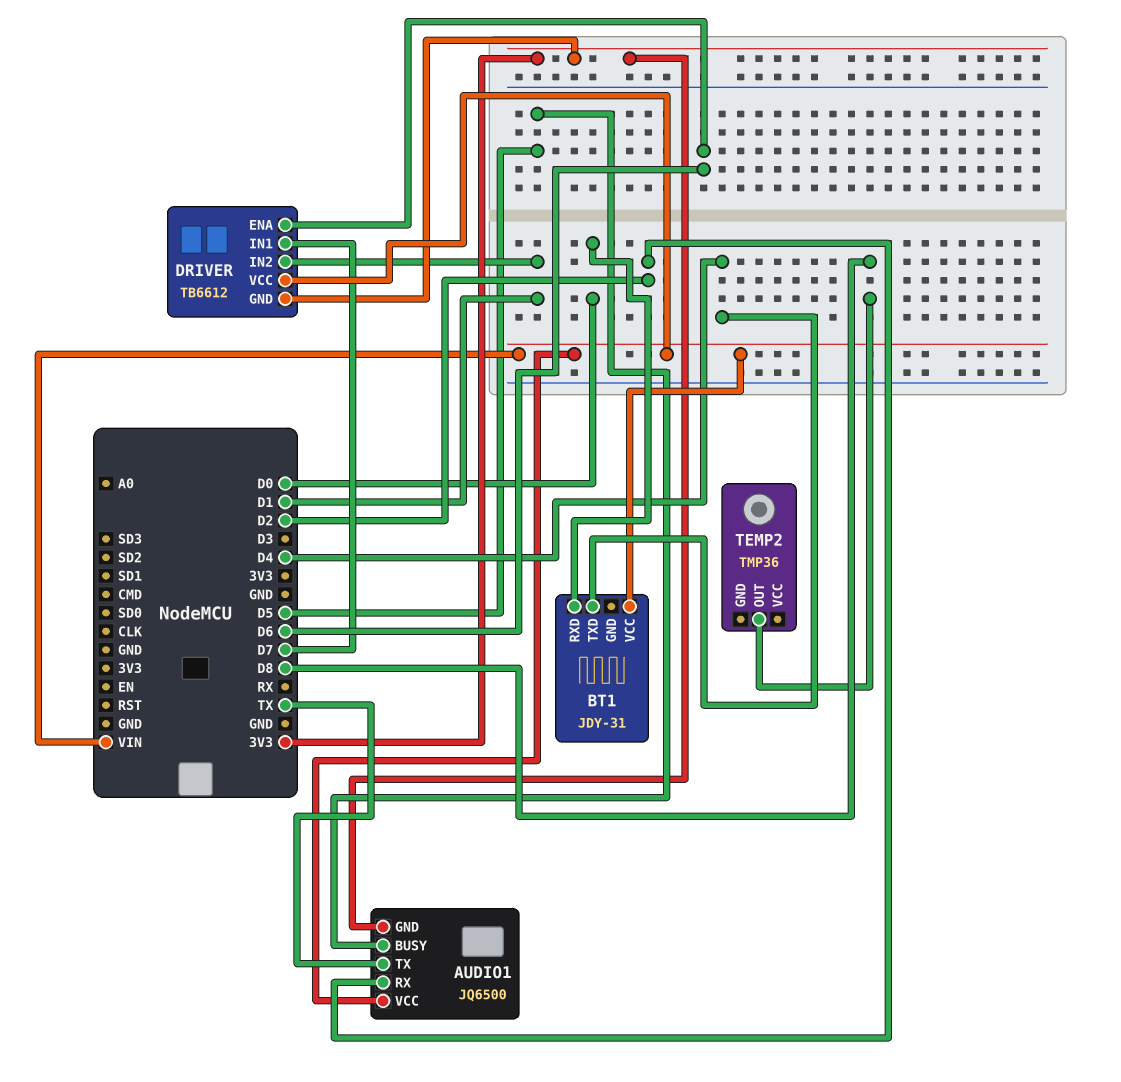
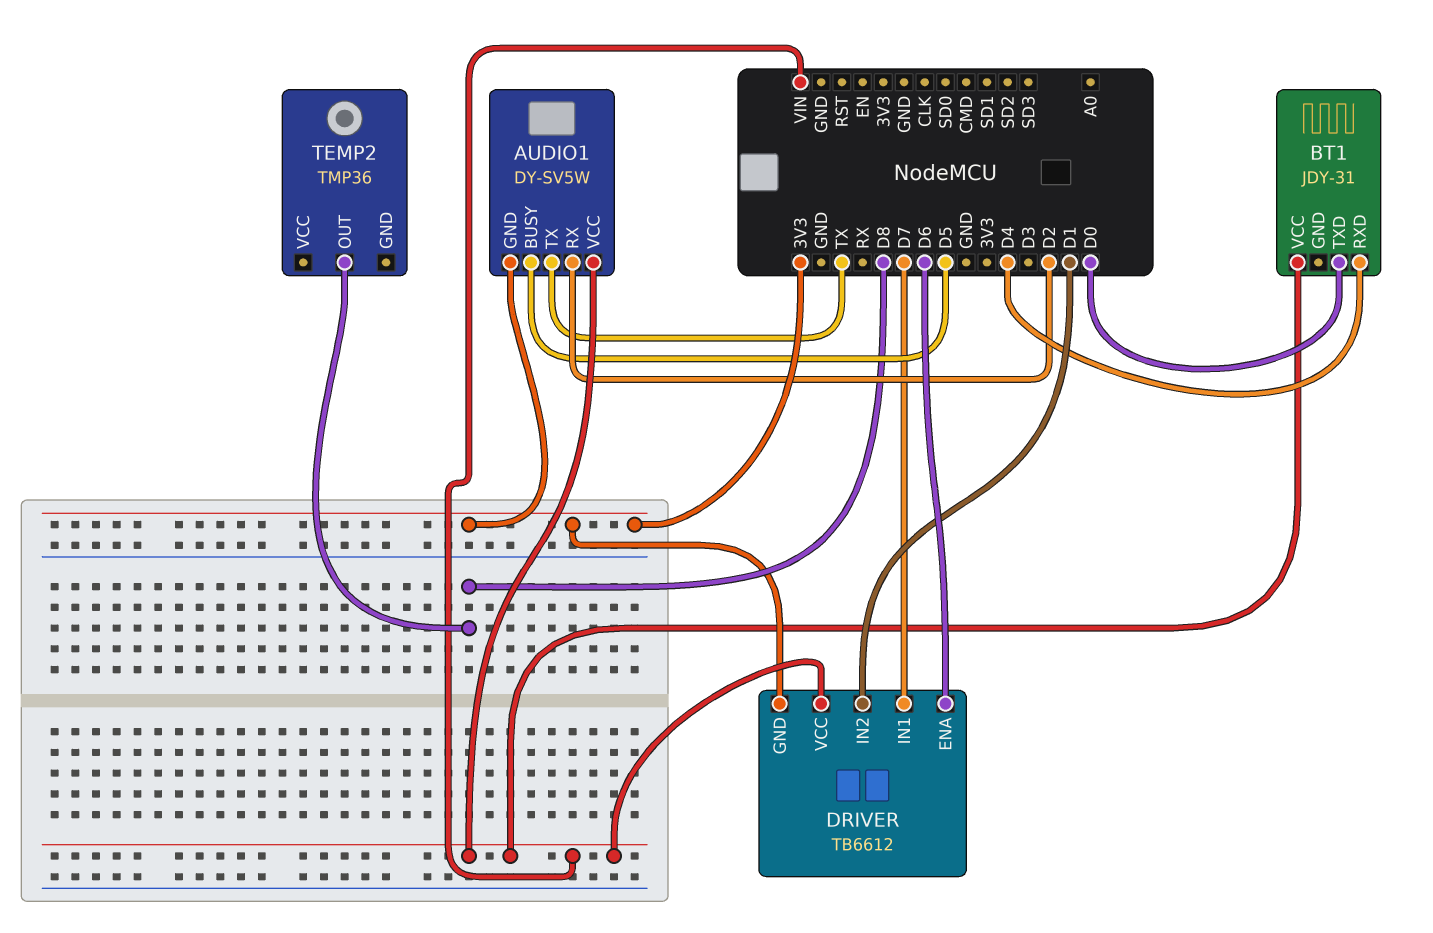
AUDIO1: JQ6500 -> DY-SV5W
BT1 pin RXD: D0 -> D4
BT1 pin TXD: D4 -> D0

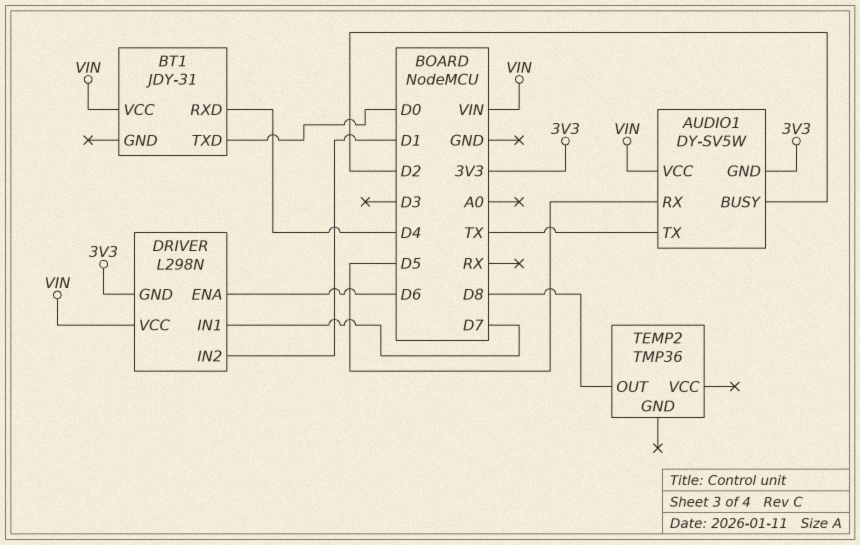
AUDIO1 pin BUSY: D5 -> D2
AUDIO1 pin RX: D2 -> D5
DRIVER: TB6612 -> L298N

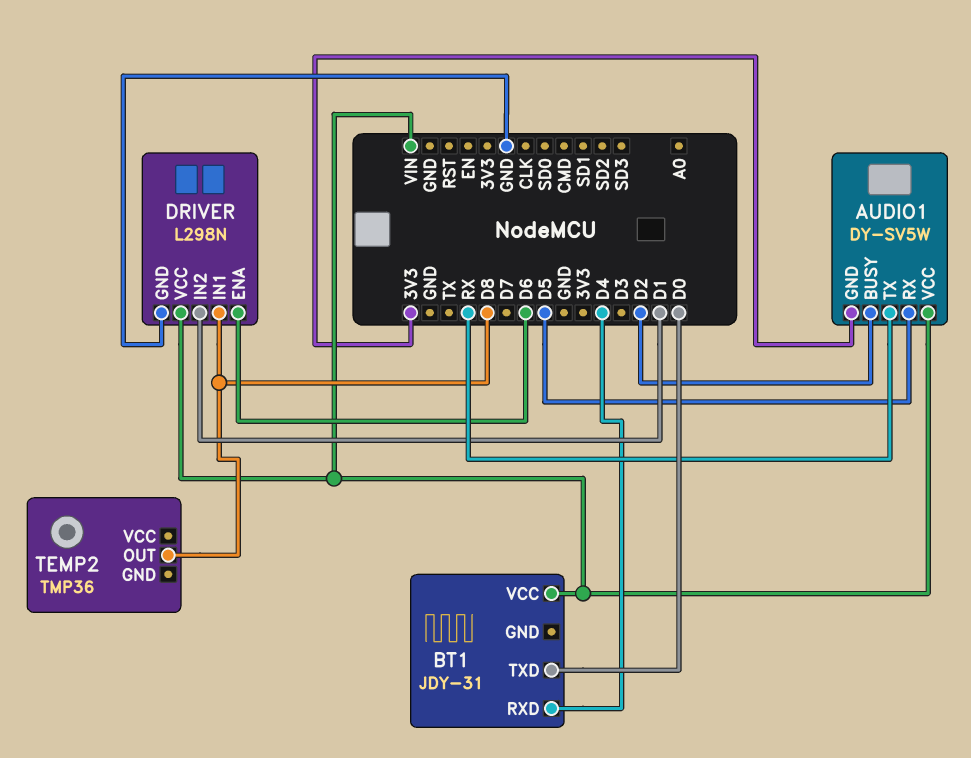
AUDIO1 pin TX: TX -> RX
DRIVER pin GND: 3V3 -> GND
DRIVER pin IN1: D7 -> D8

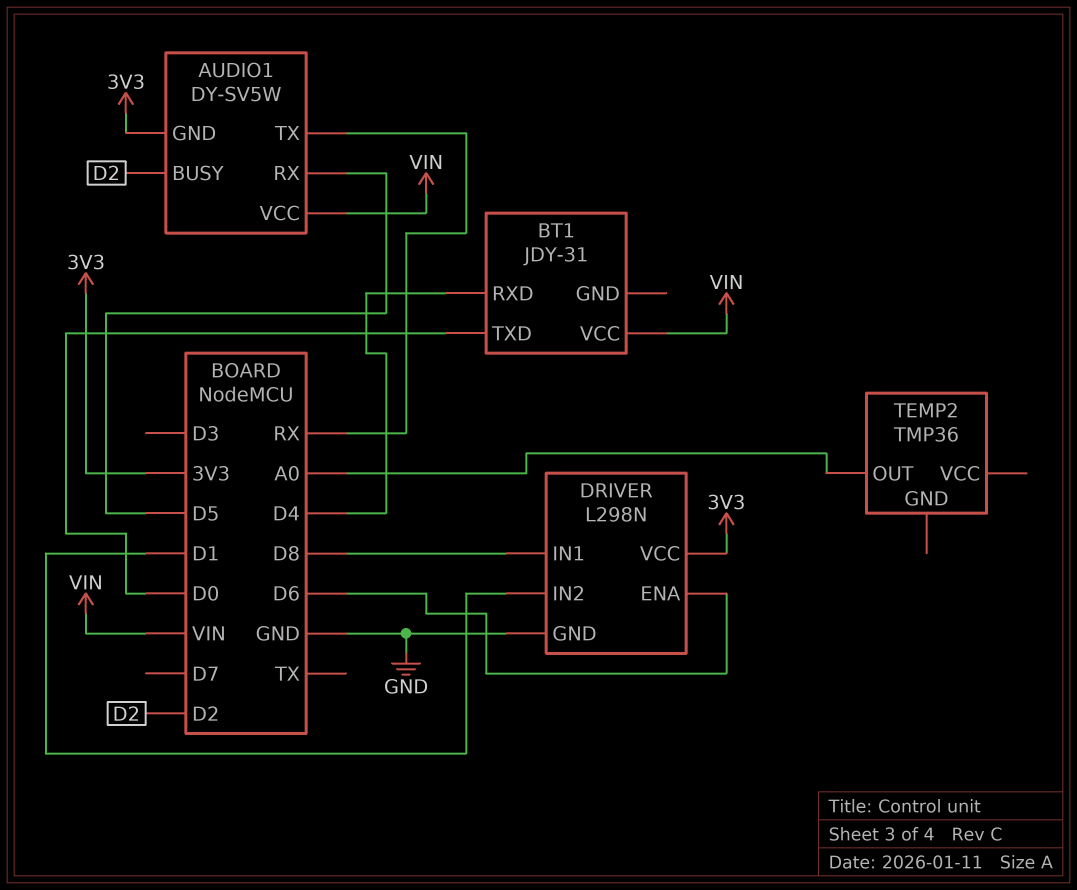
DRIVER pin VCC: VIN -> 3V3
TEMP2 pin OUT: D8 -> A0

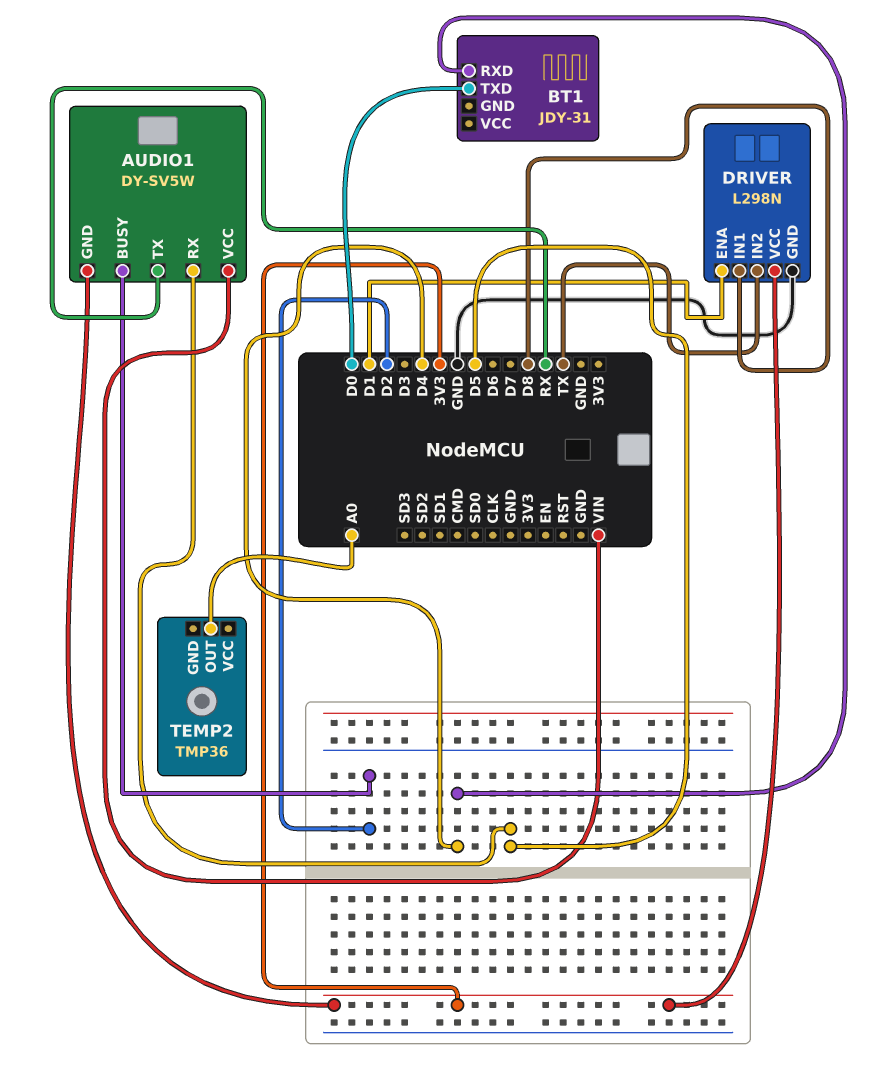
BT1 pin VCC: VIN -> none
DRIVER pin ENA: D6 -> D1
DRIVER pin IN2: D1 -> TX

